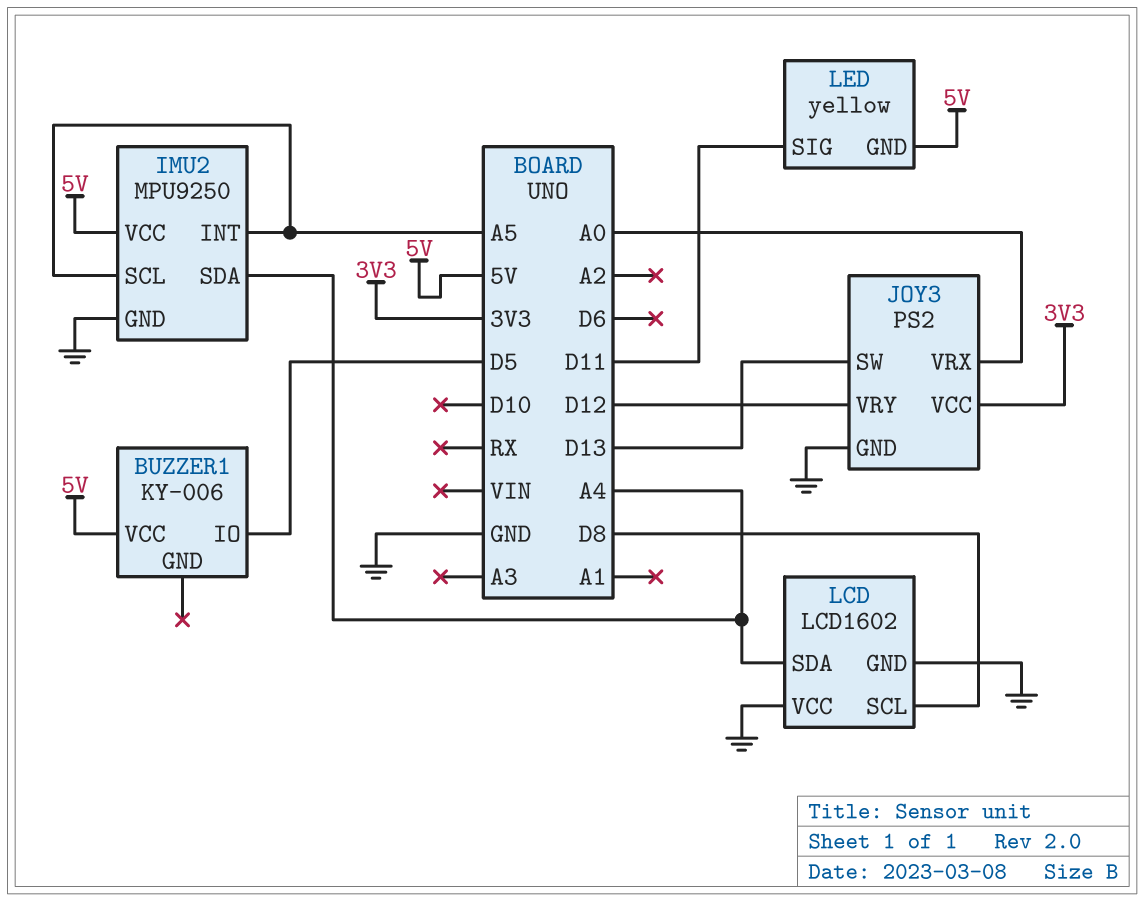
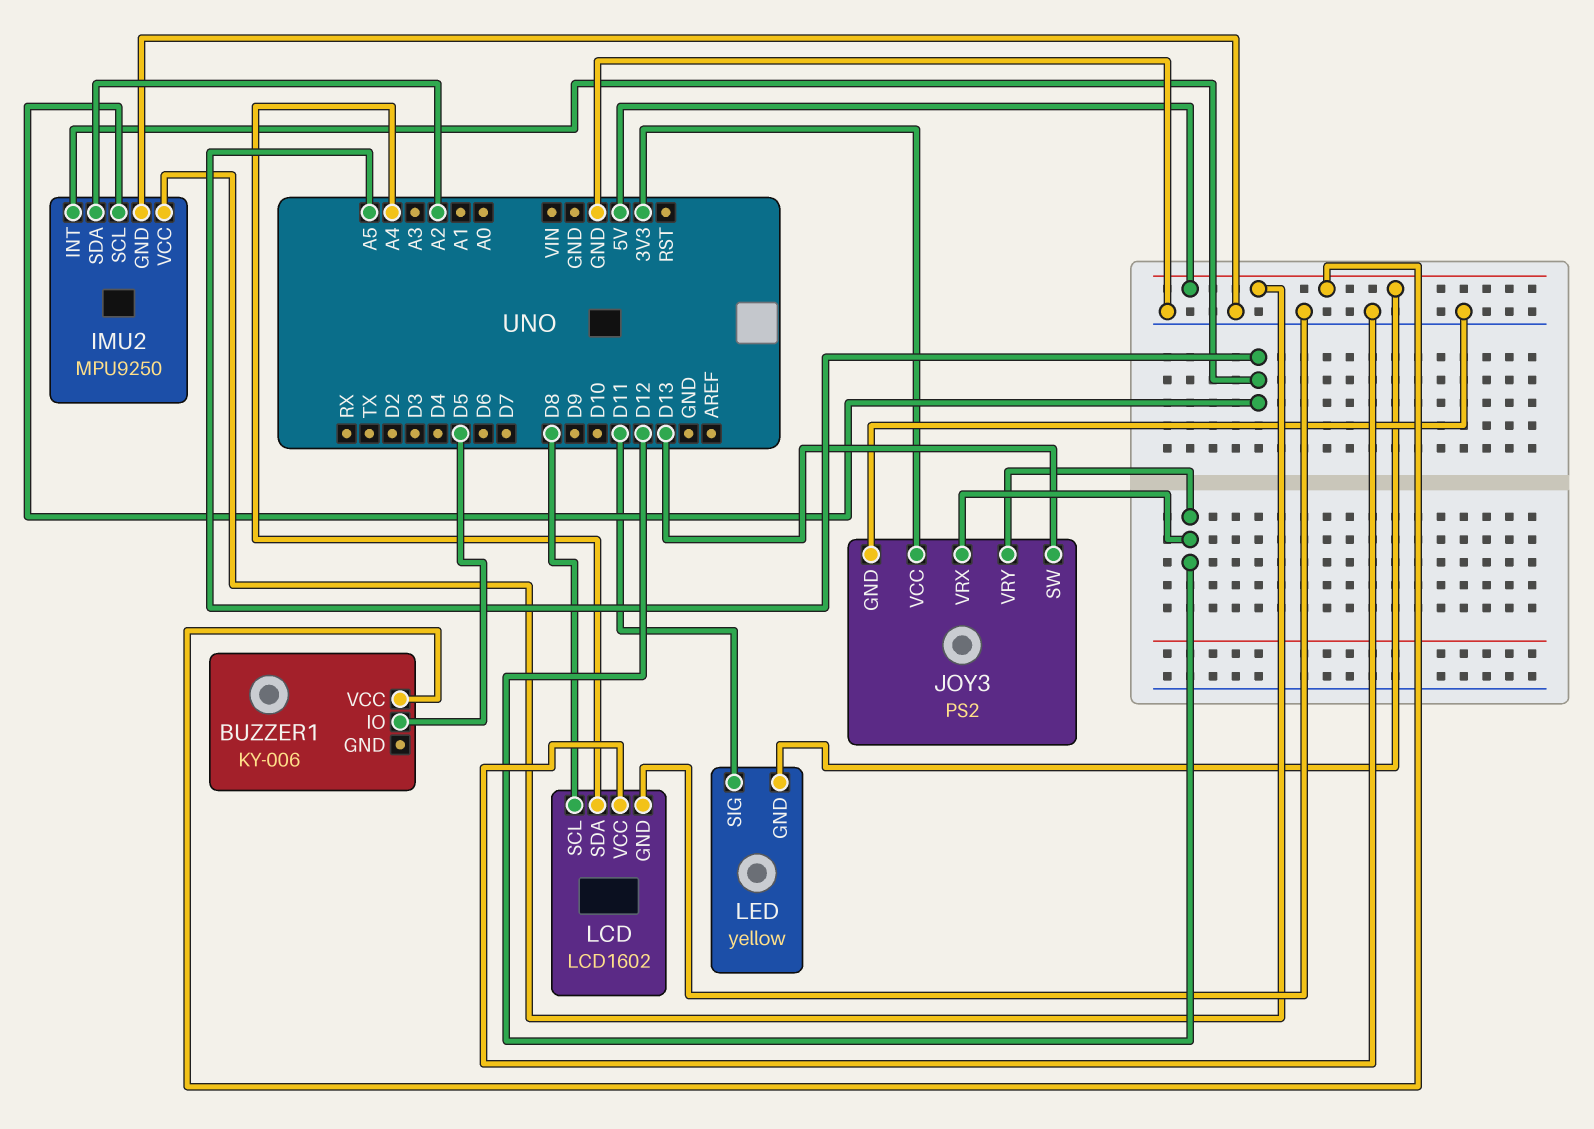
IMU2 pin SDA: A4 -> A2
JOY3 pin VRX: A0 -> D12

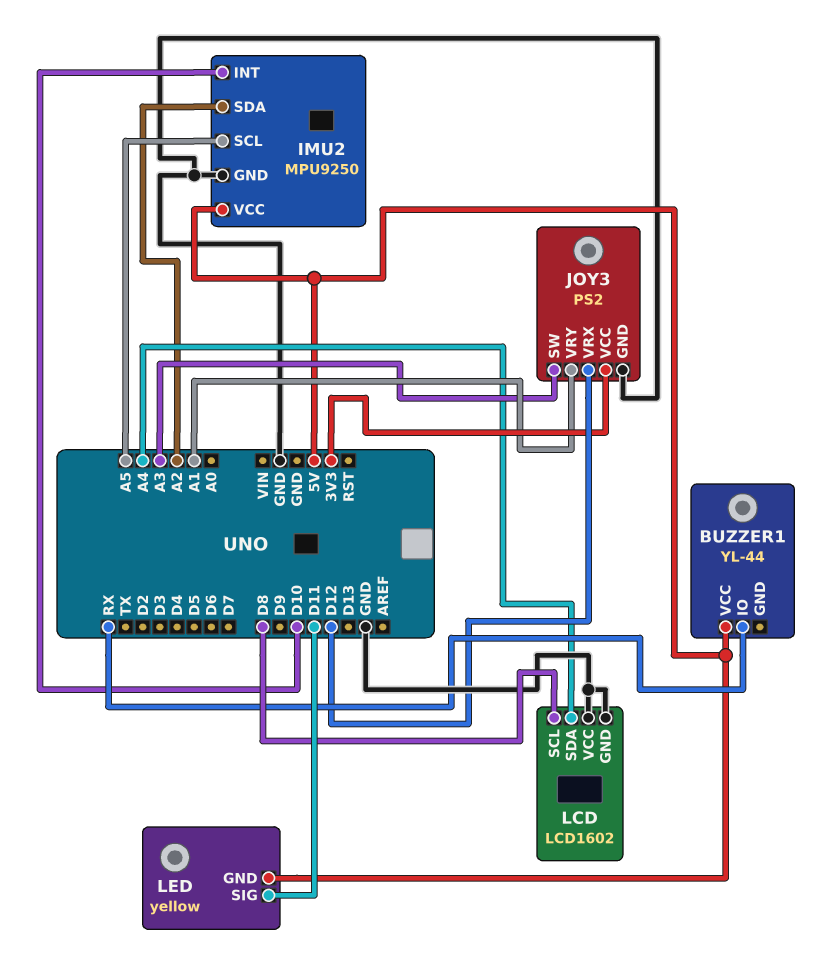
BUZZER1: KY-006 -> YL-44
BUZZER1 pin IO: D5 -> RX
IMU2 pin INT: A5 -> D10
JOY3 pin SW: D13 -> A3
JOY3 pin VRY: D12 -> A1

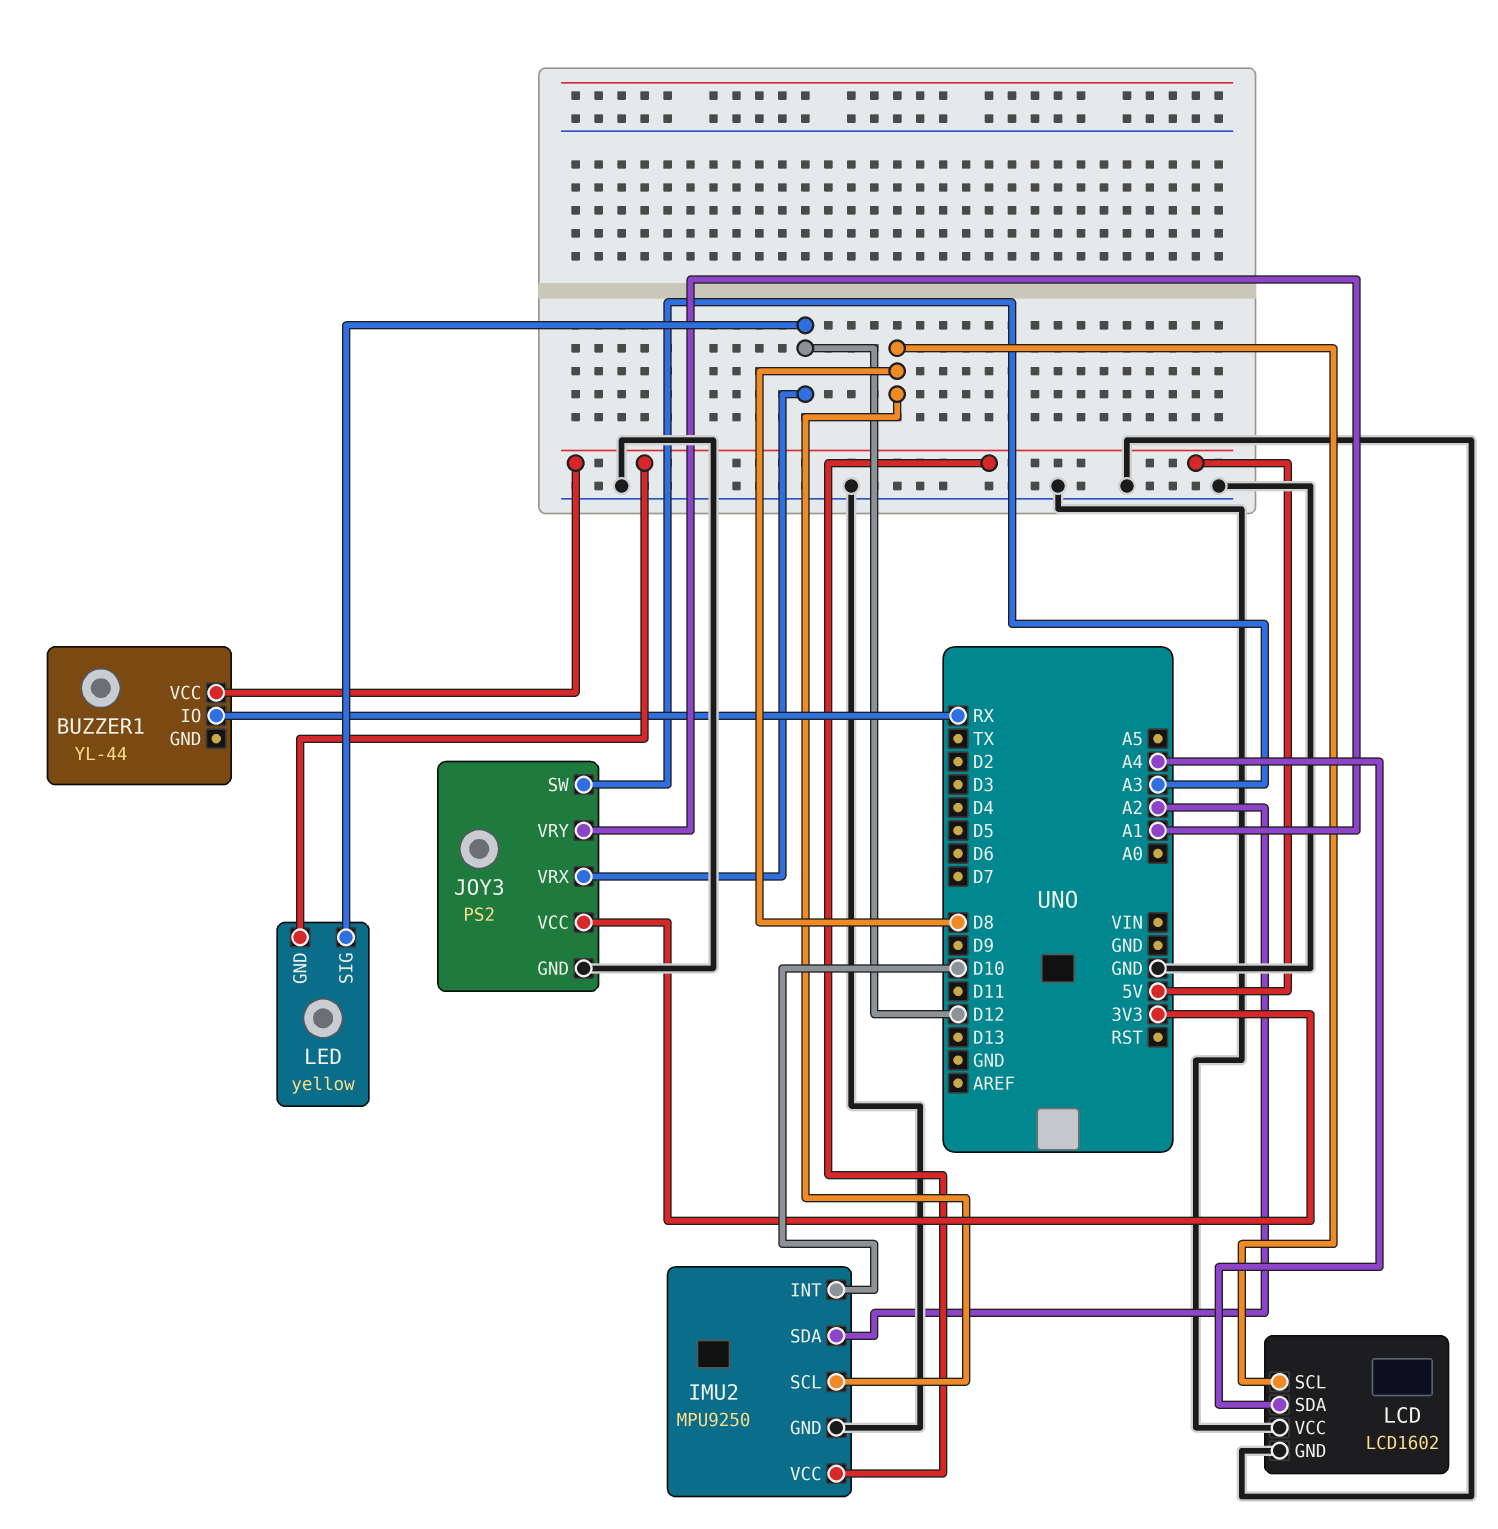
IMU2 pin SCL: A5 -> D8
LED pin SIG: D11 -> D12

